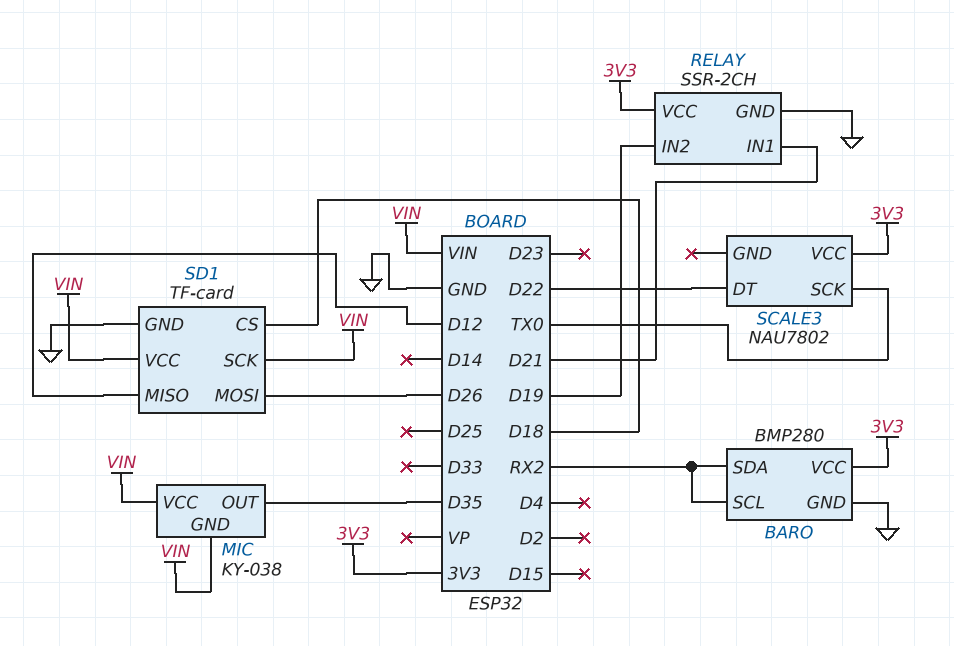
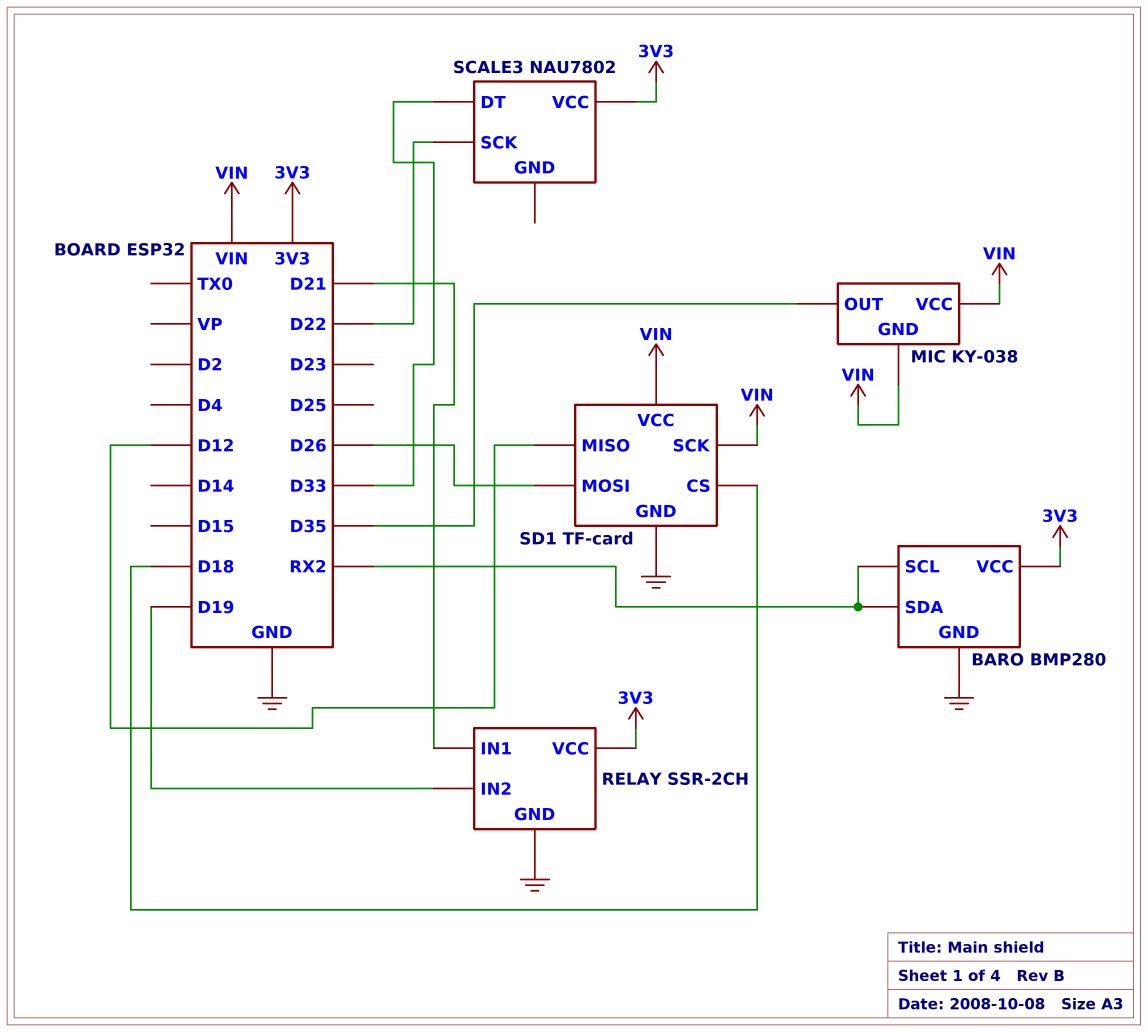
SCALE3 pin DT: D22 -> D33
SCALE3 pin SCK: TX0 -> D22

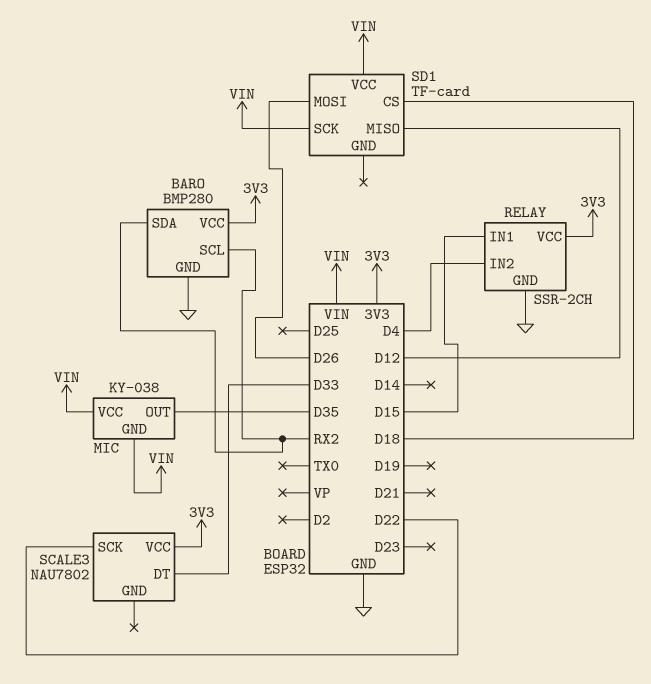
RELAY pin IN1: D21 -> D15
RELAY pin IN2: D19 -> D4
SD1 pin GND: GND -> none

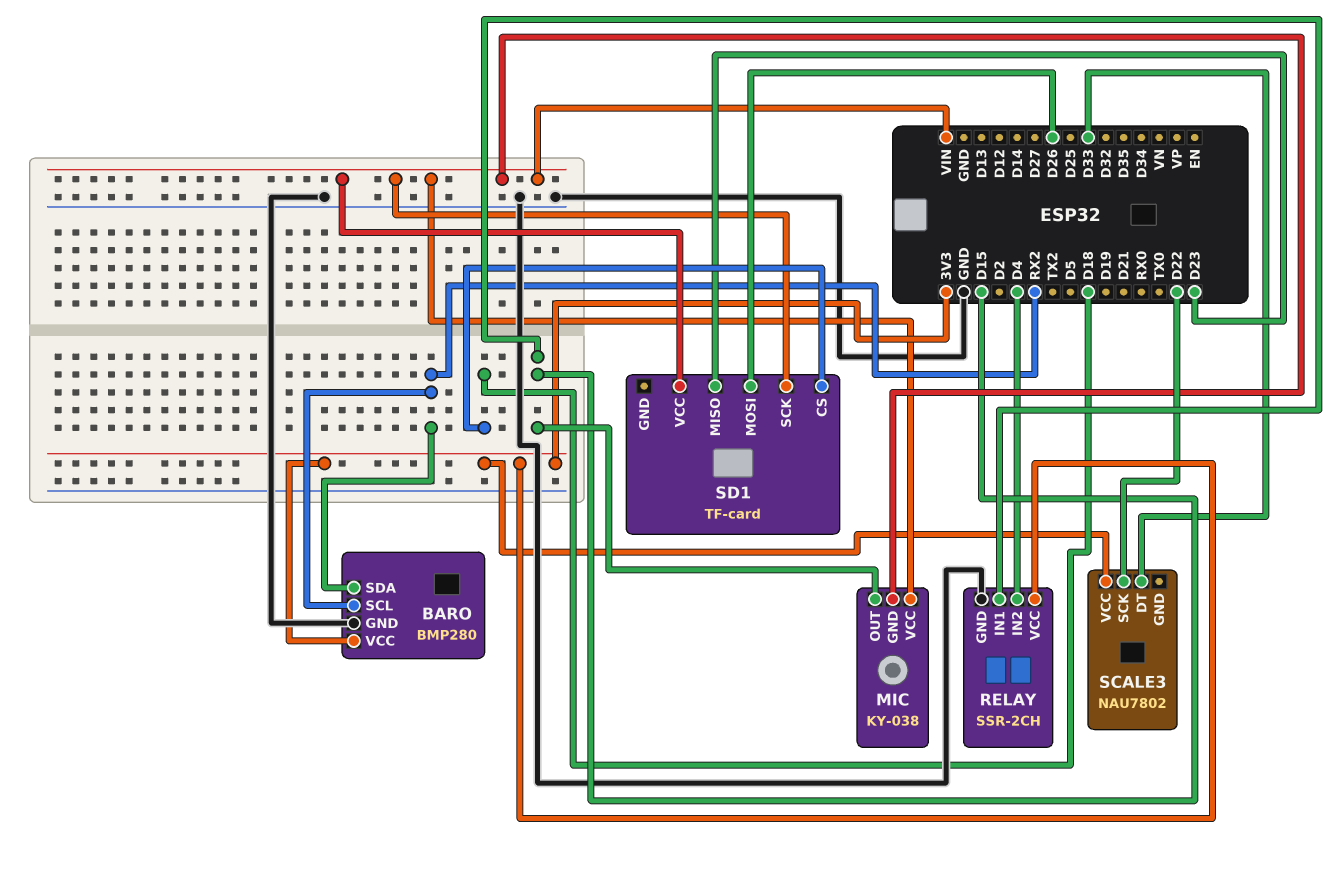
MIC pin OUT: D35 -> D15
SD1 pin MISO: D12 -> D23

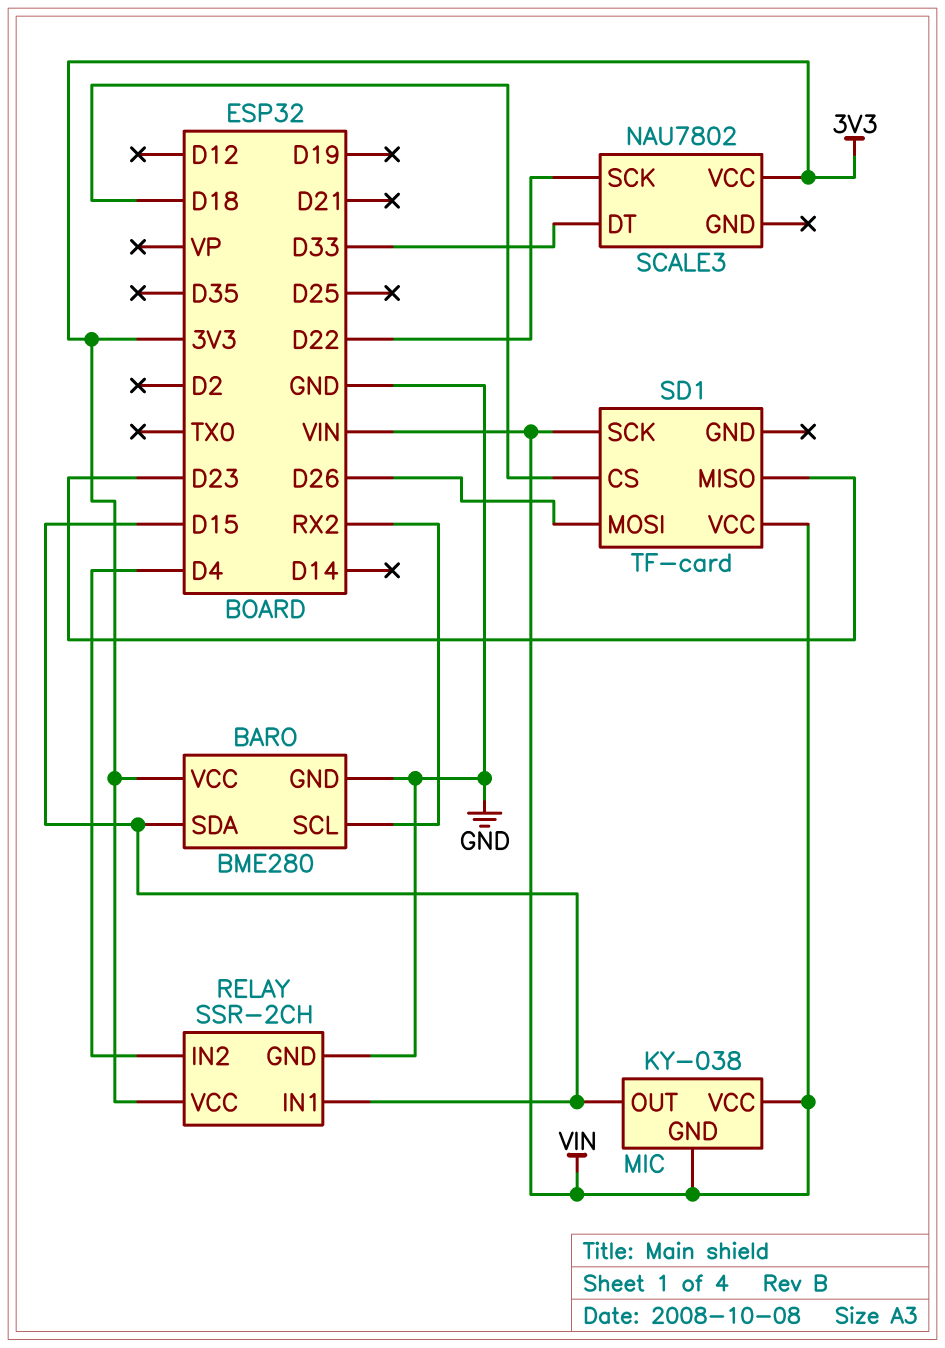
BARO: BMP280 -> BME280
BARO pin SDA: RX2 -> D15

